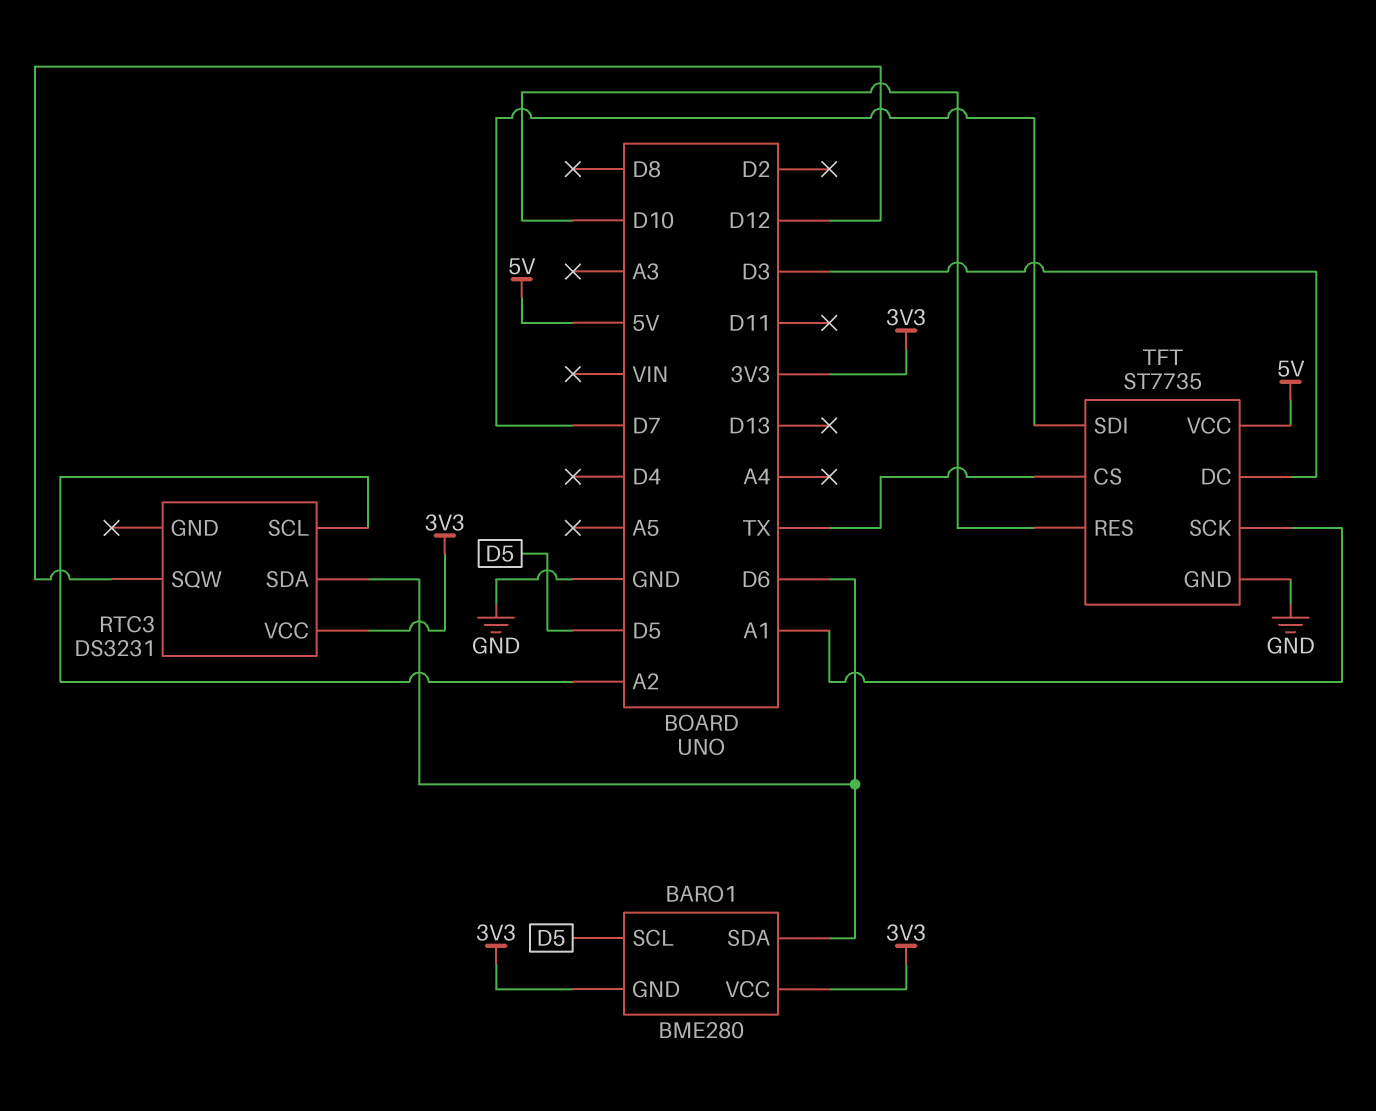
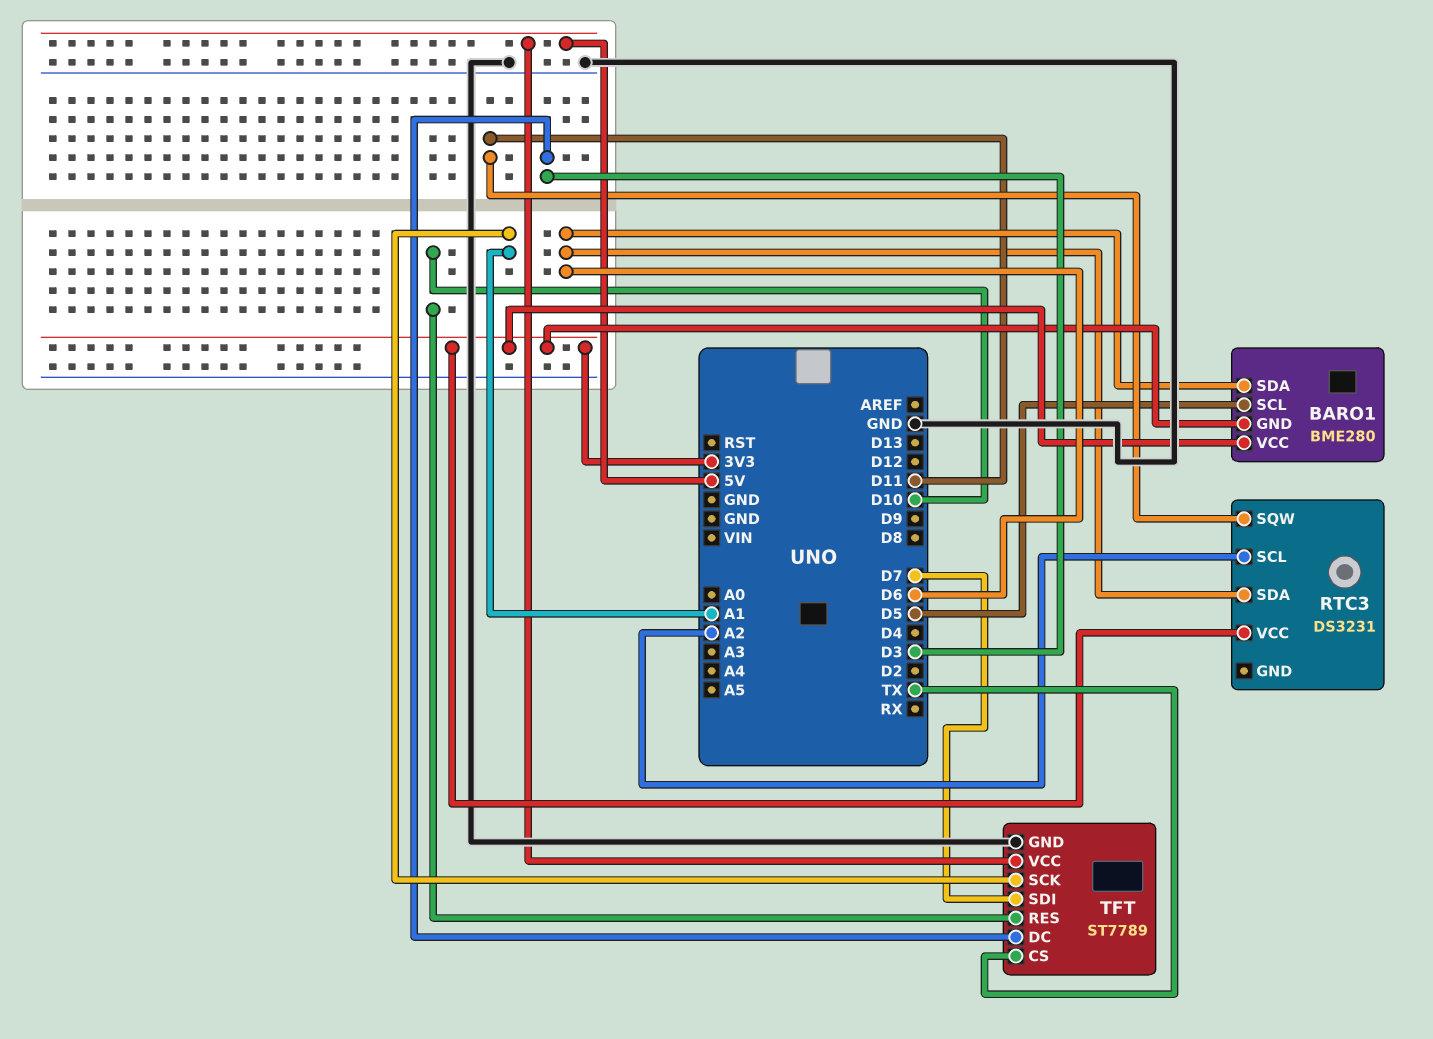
RTC3 pin SQW: D12 -> D11
TFT: ST7735 -> ST7789

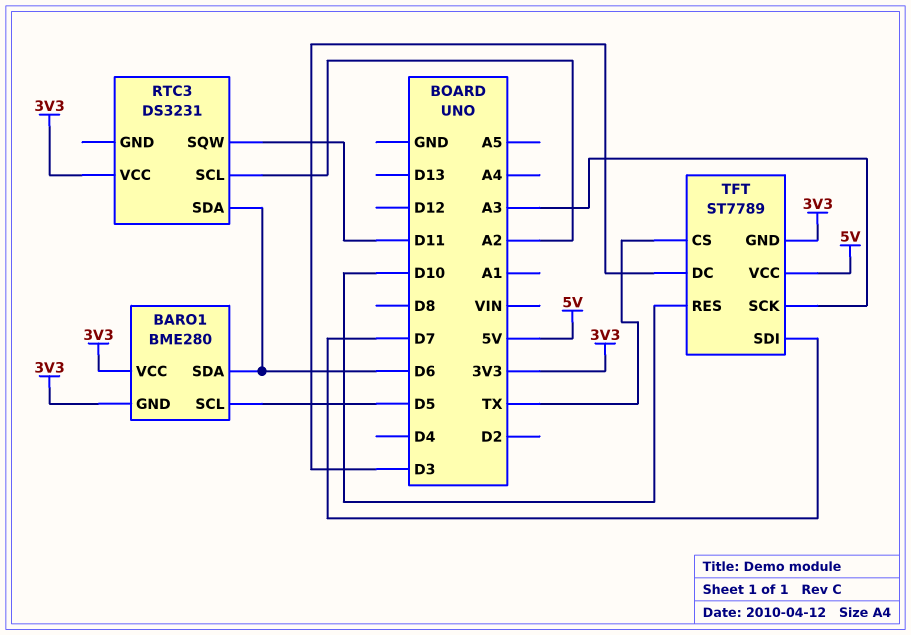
TFT pin GND: GND -> 3V3
TFT pin SCK: A1 -> A3

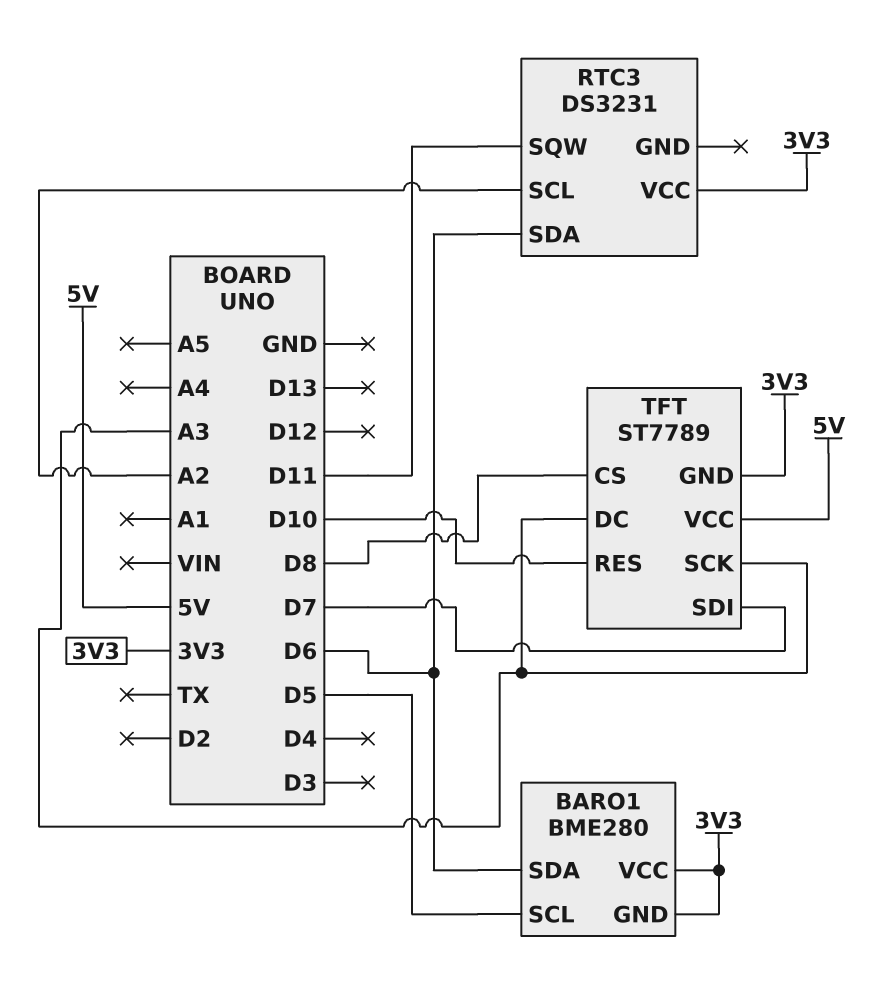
TFT pin CS: TX -> D8
TFT pin DC: D3 -> A3

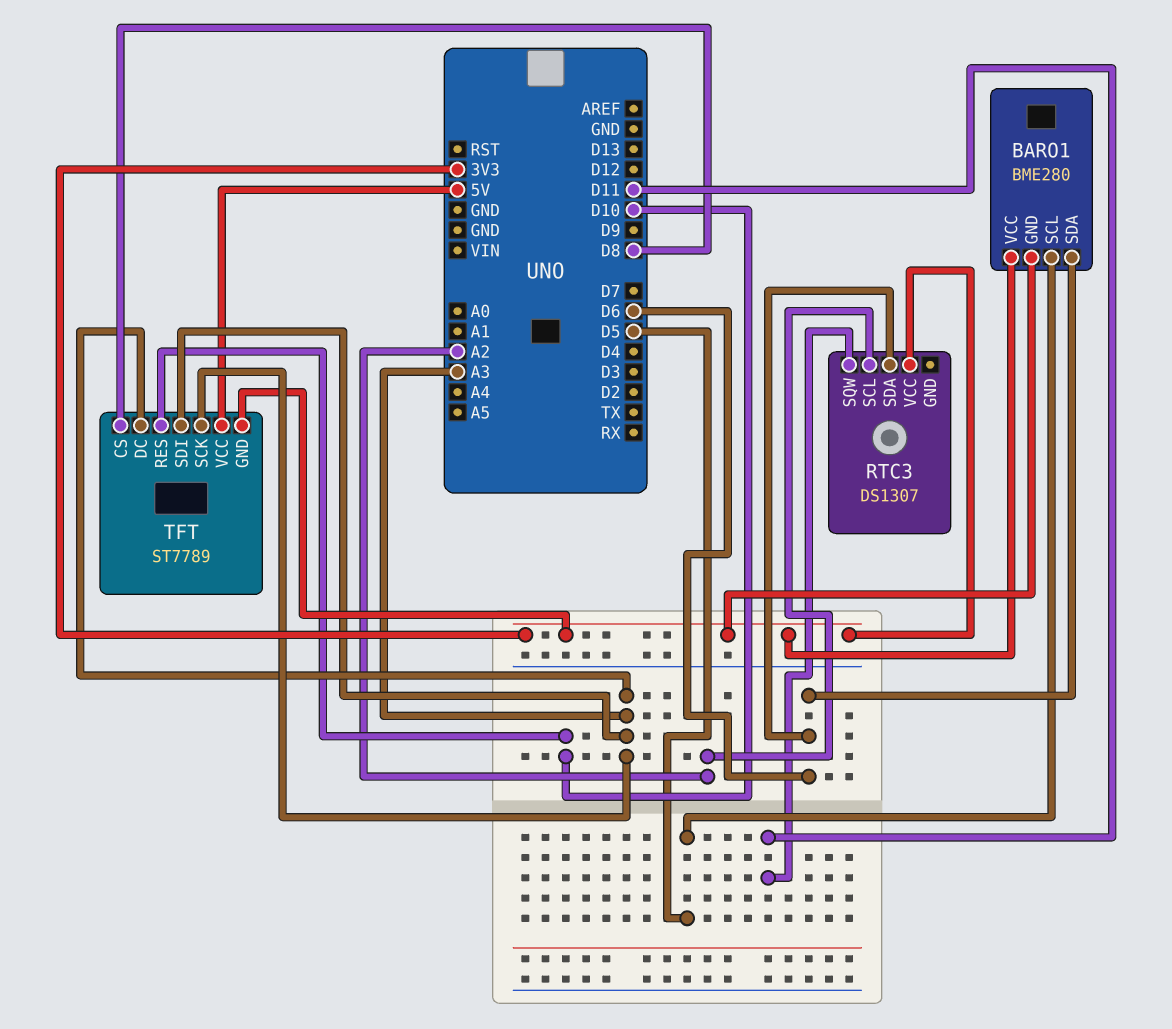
RTC3: DS3231 -> DS1307
TFT pin SDI: D7 -> A3

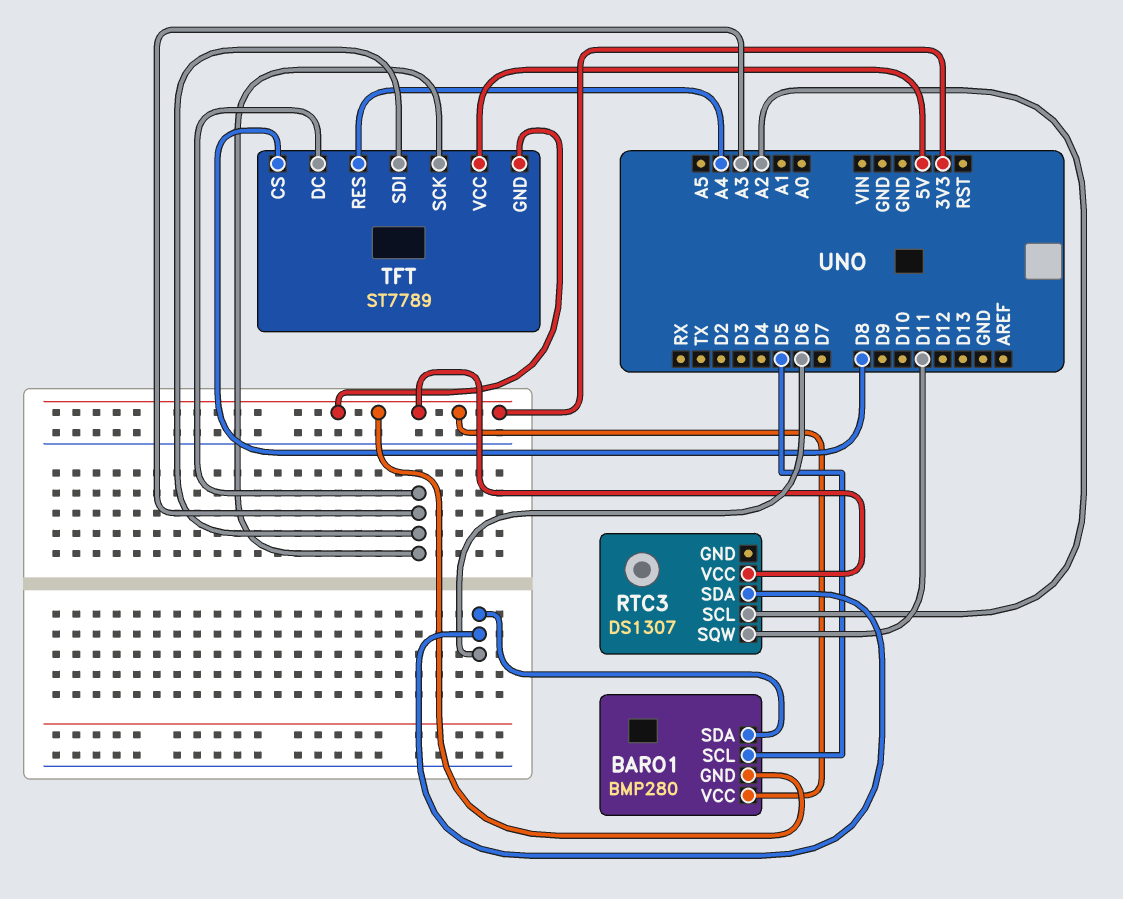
BARO1: BME280 -> BMP280
TFT pin RES: D10 -> A4

